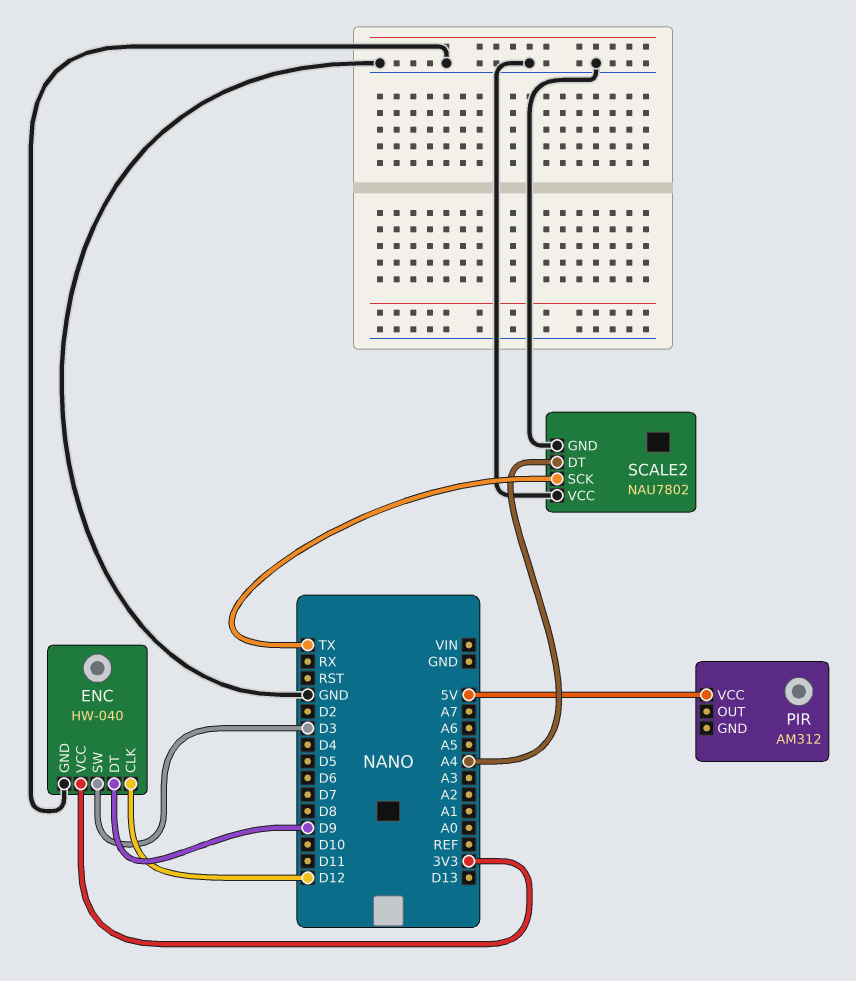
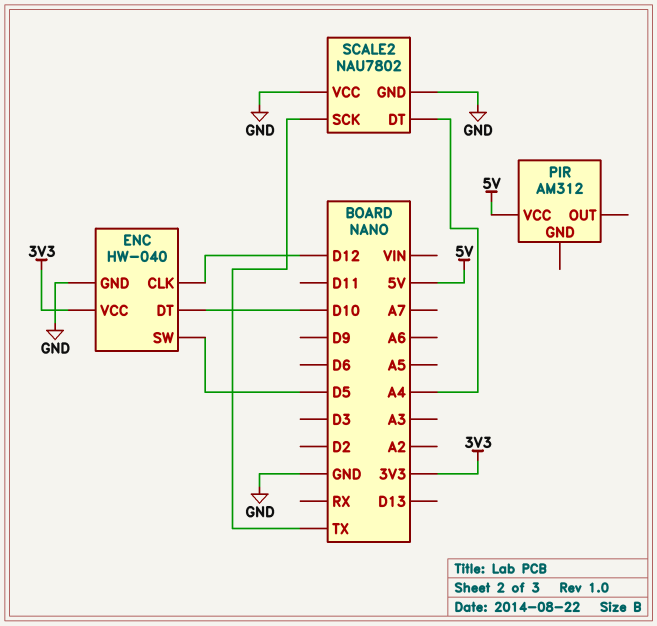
ENC pin DT: D9 -> D10
ENC pin SW: D3 -> D5

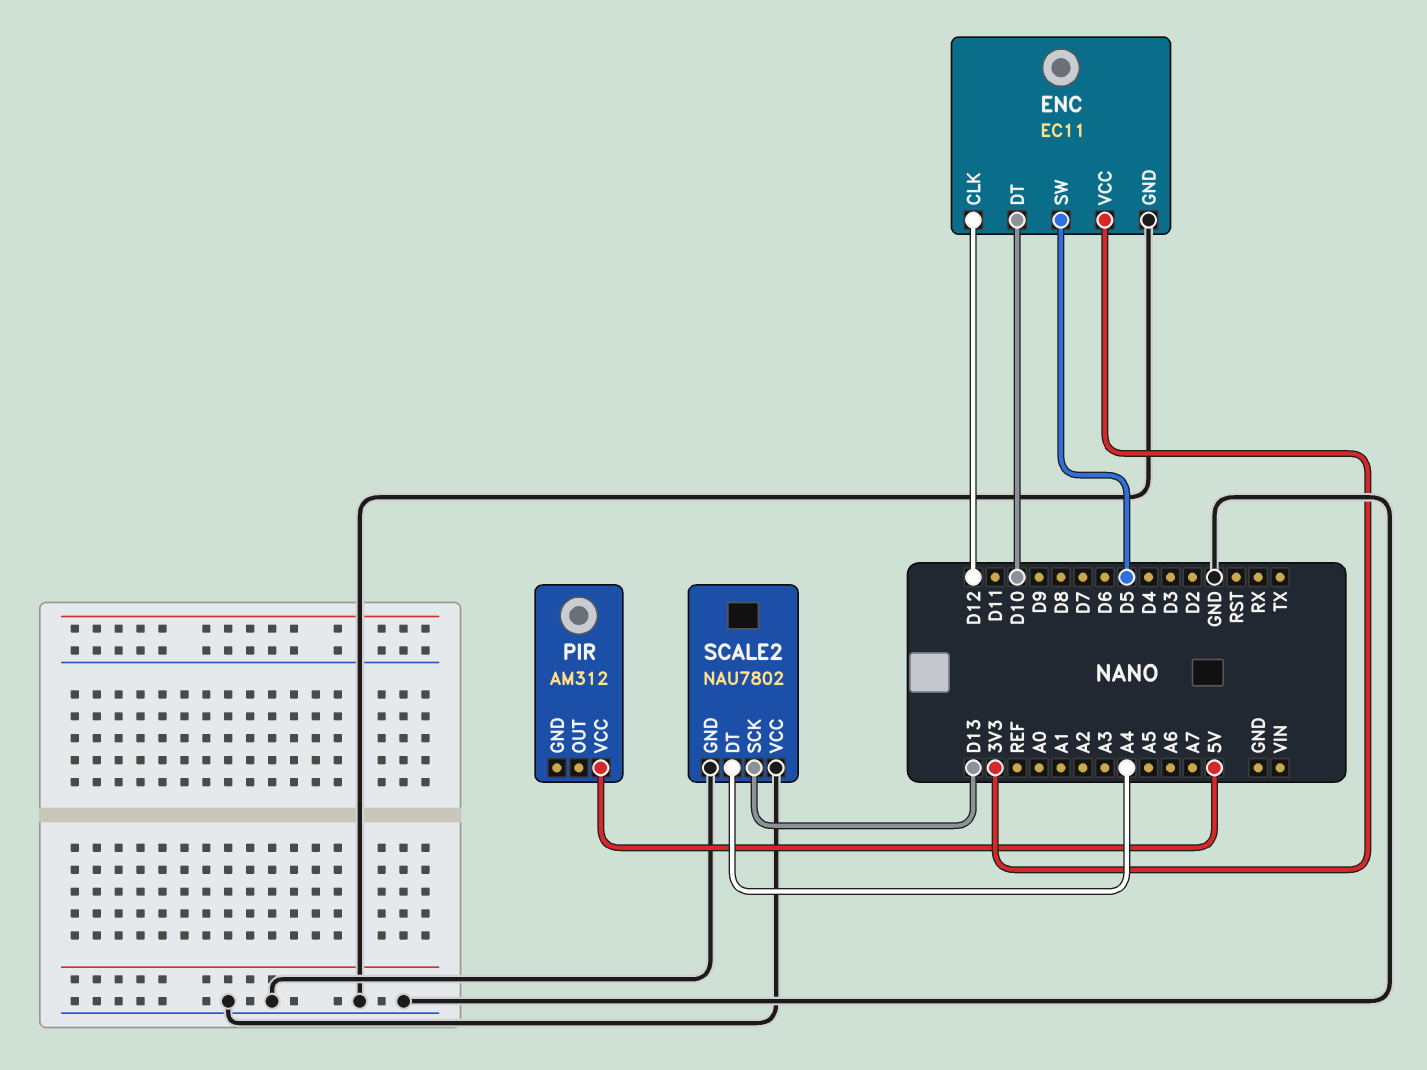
ENC: HW-040 -> EC11
SCALE2 pin SCK: TX -> D13

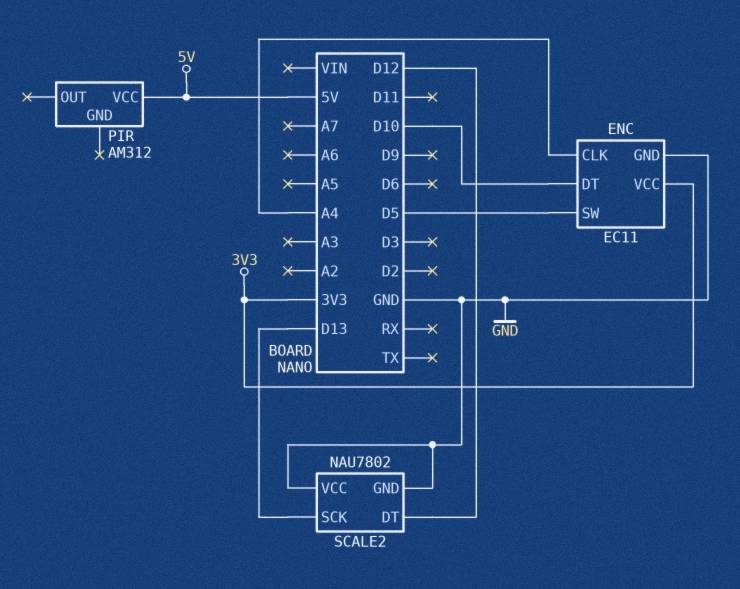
ENC pin CLK: D12 -> A4
SCALE2 pin DT: A4 -> D12

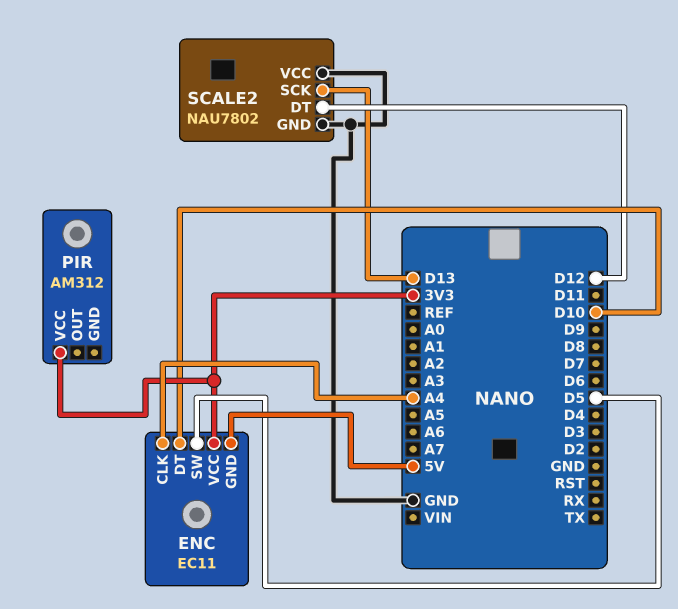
ENC pin GND: GND -> 5V
PIR pin VCC: 5V -> 3V3

